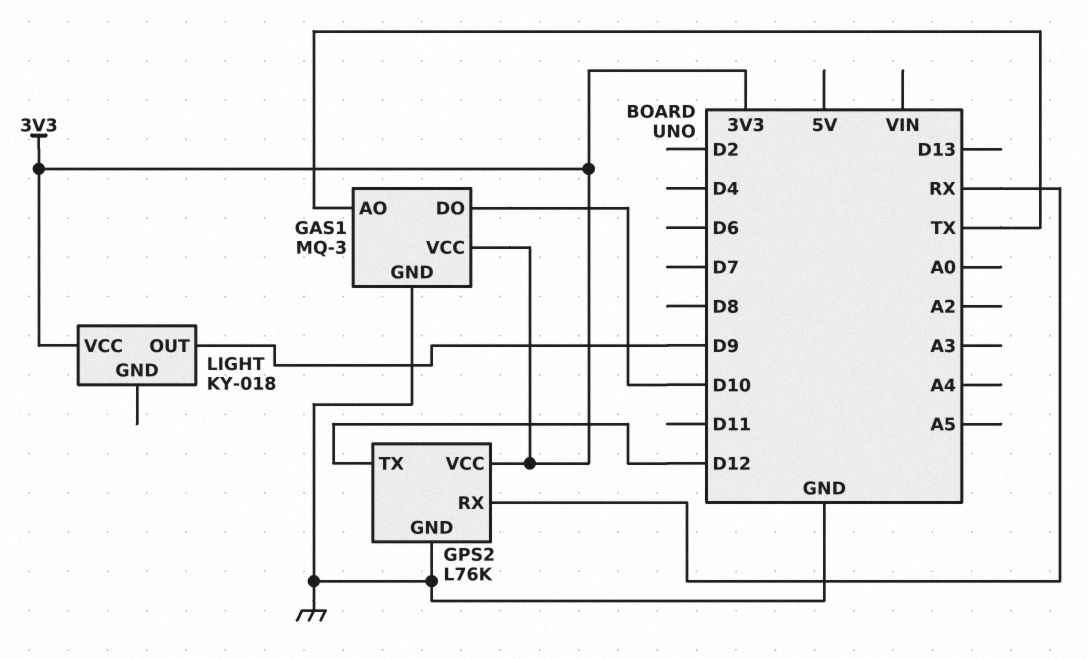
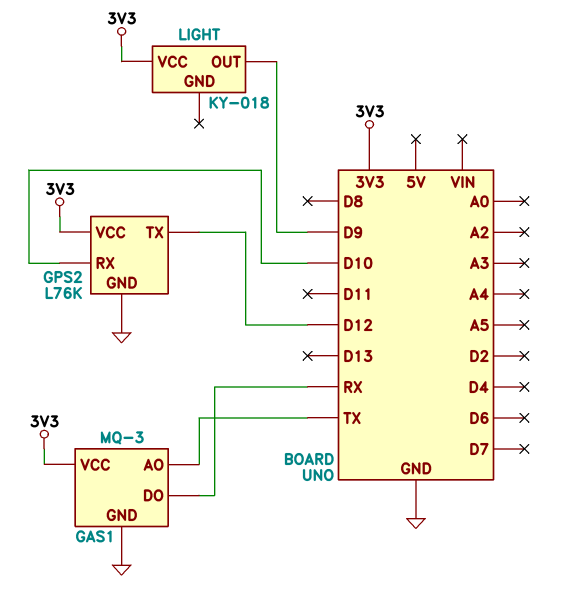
GAS1 pin DO: D10 -> RX
GPS2 pin RX: RX -> D10

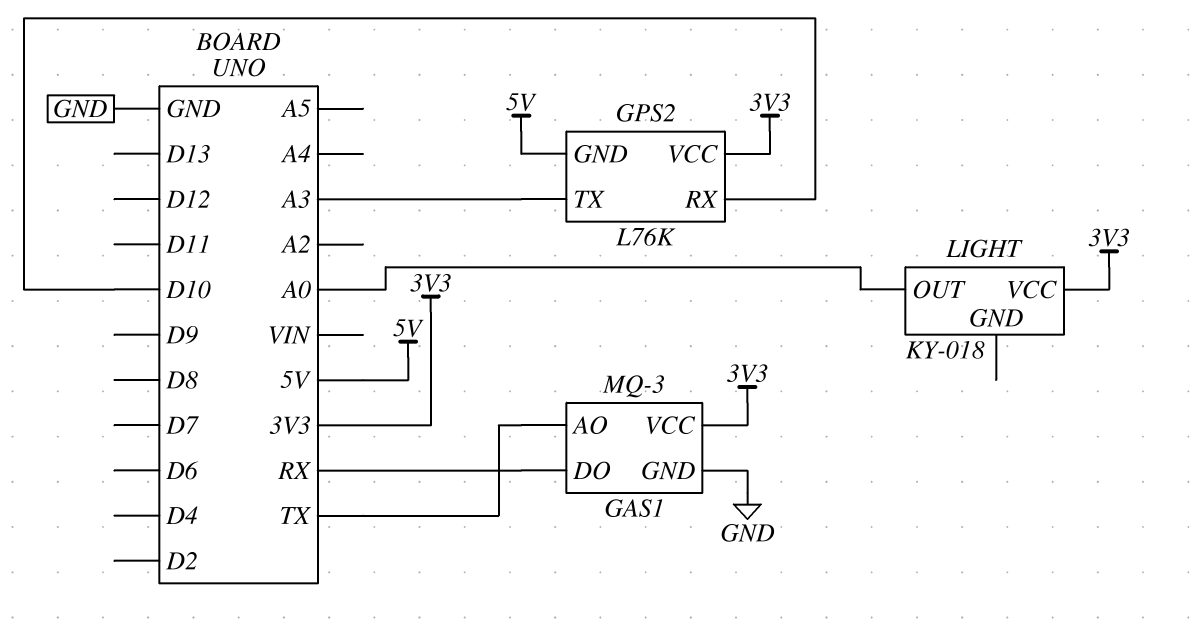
GPS2 pin GND: GND -> 5V
GPS2 pin TX: D12 -> A3
LIGHT pin OUT: D9 -> A0

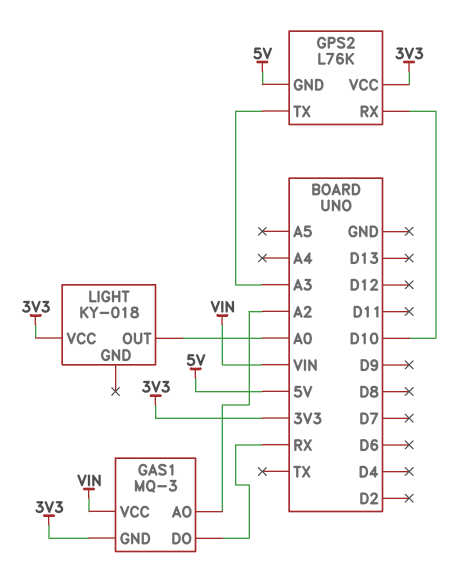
GAS1 pin AO: TX -> A2
GAS1 pin GND: GND -> 3V3
GAS1 pin VCC: 3V3 -> VIN

